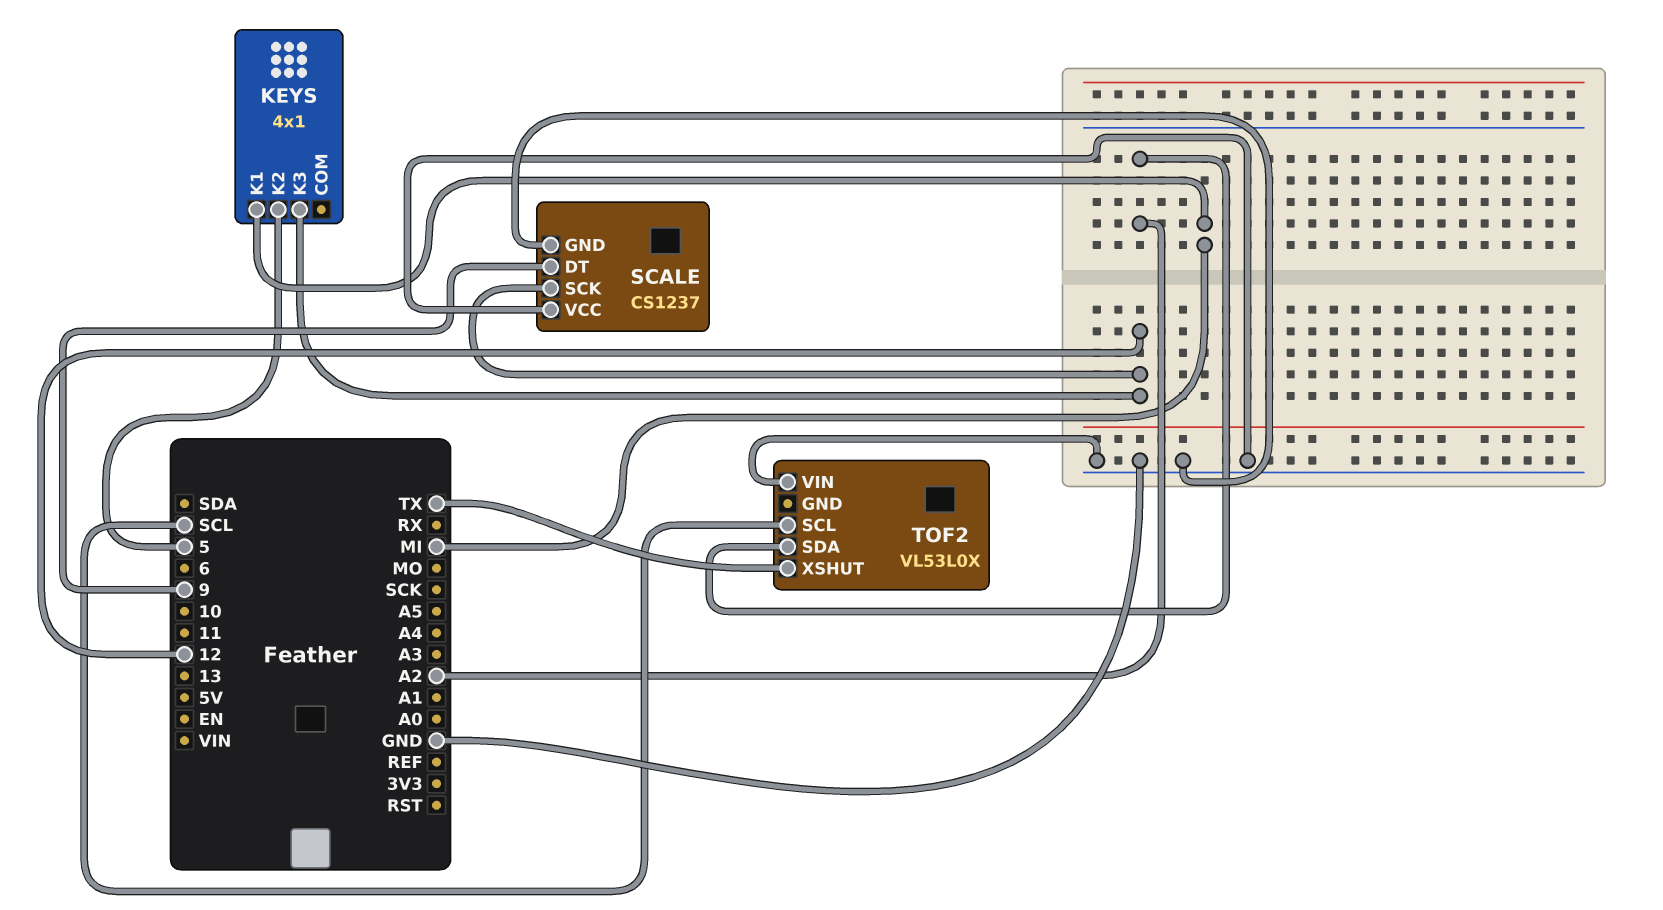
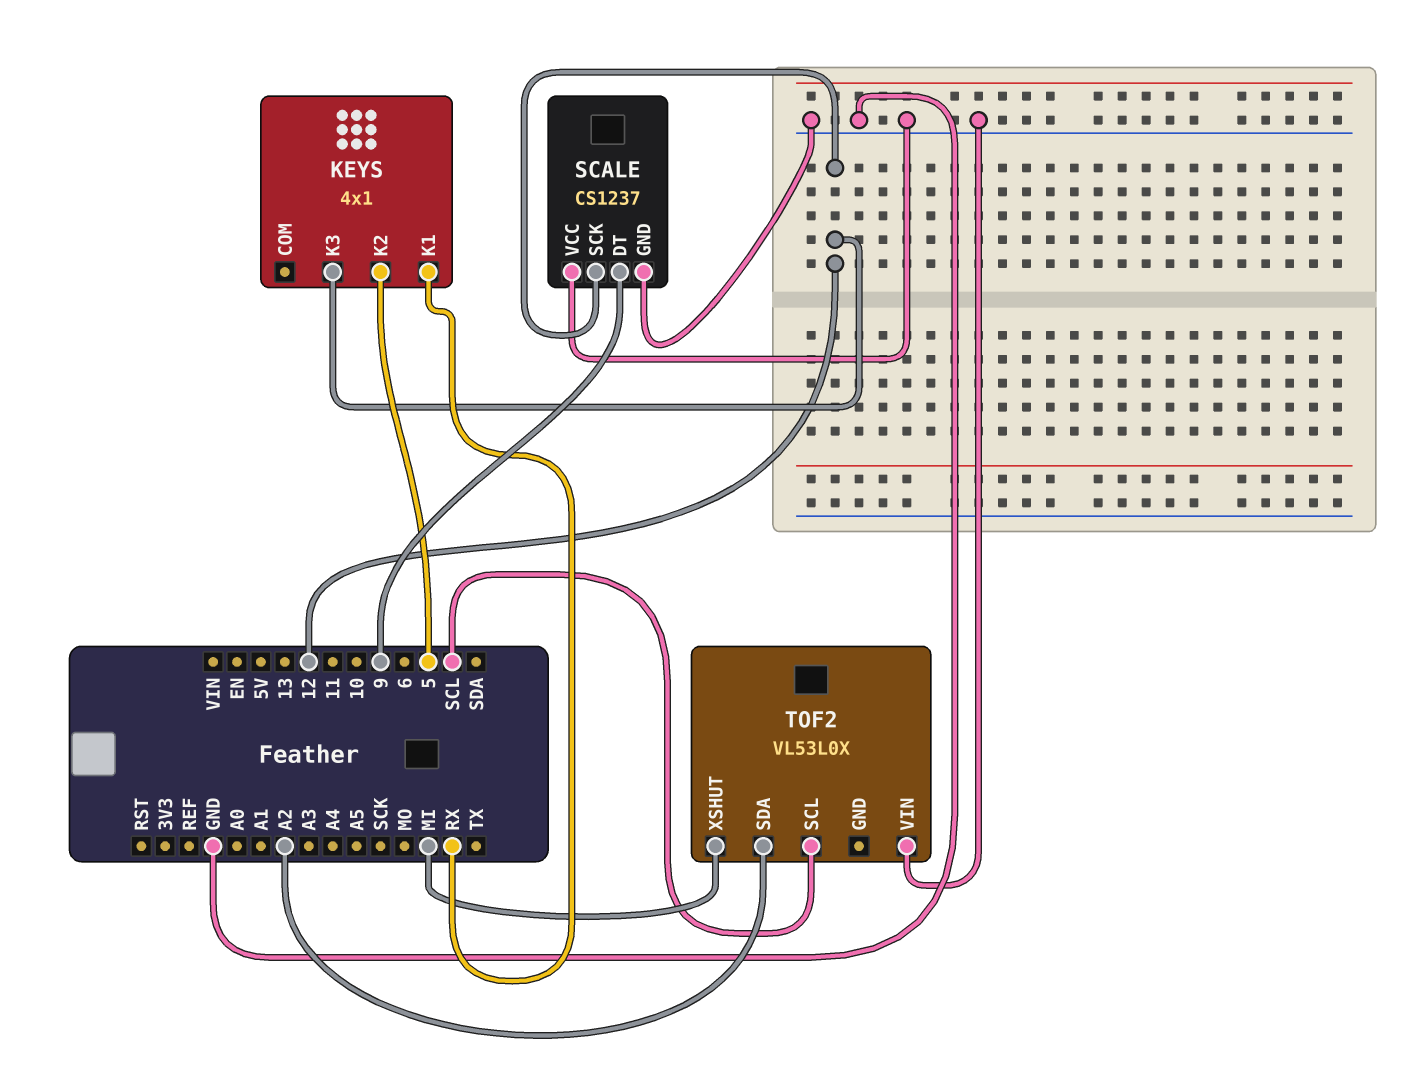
KEYS pin K1: MI -> RX
TOF2 pin XSHUT: TX -> MI

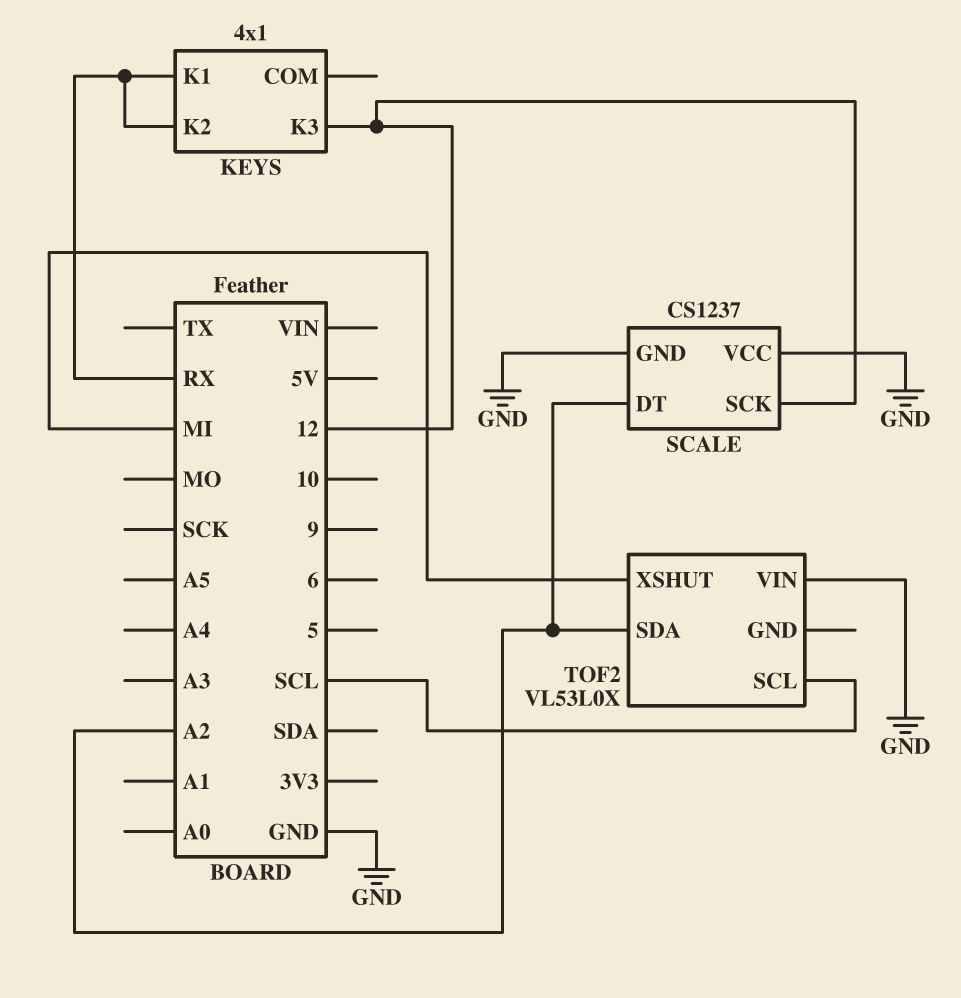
KEYS pin K2: 5 -> RX
SCALE pin DT: 9 -> A2

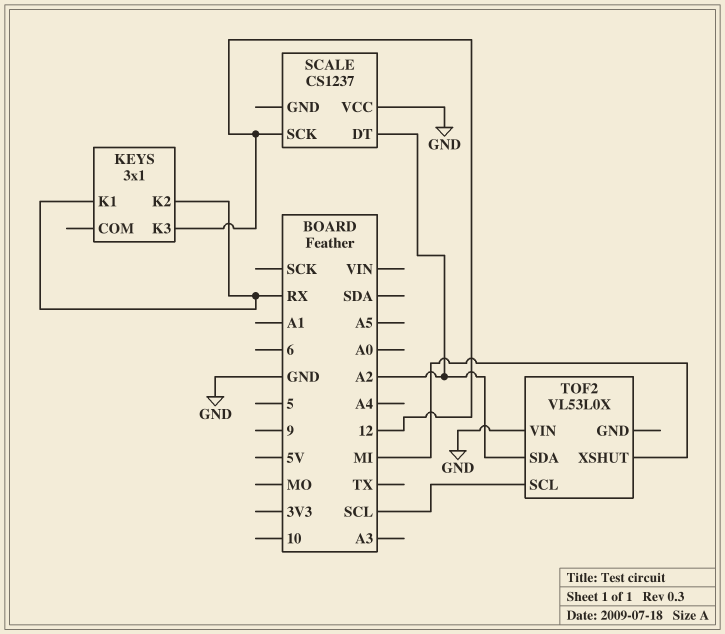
KEYS: 4x1 -> 3x1
SCALE pin GND: GND -> none

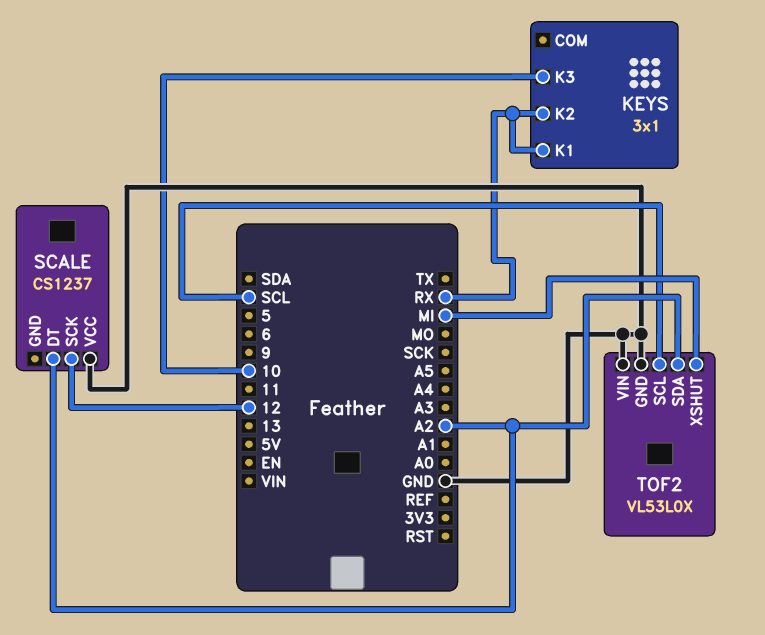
KEYS pin K3: 12 -> 10
TOF2 pin GND: none -> GND

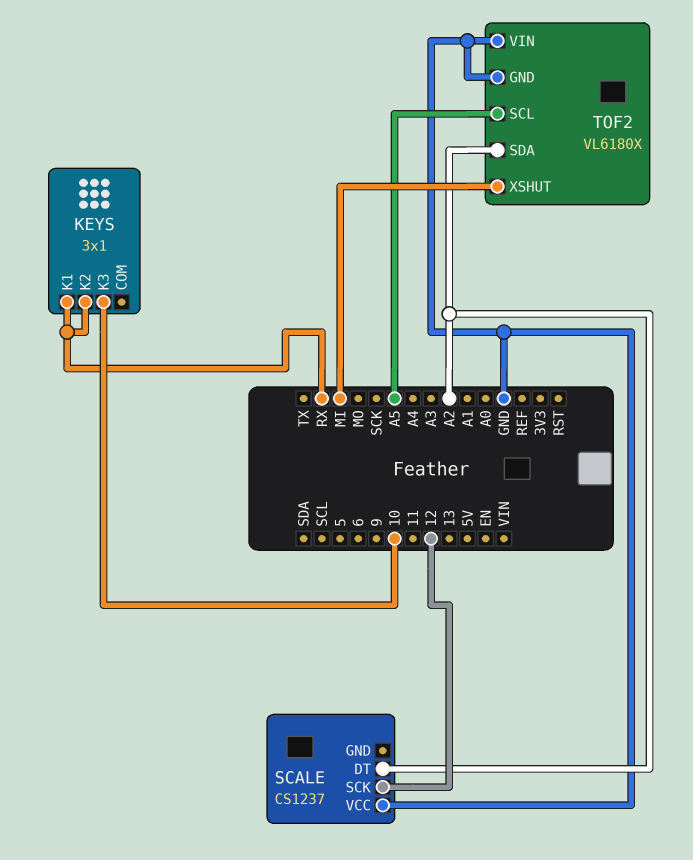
TOF2: VL53L0X -> VL6180X
TOF2 pin SCL: SCL -> A5

